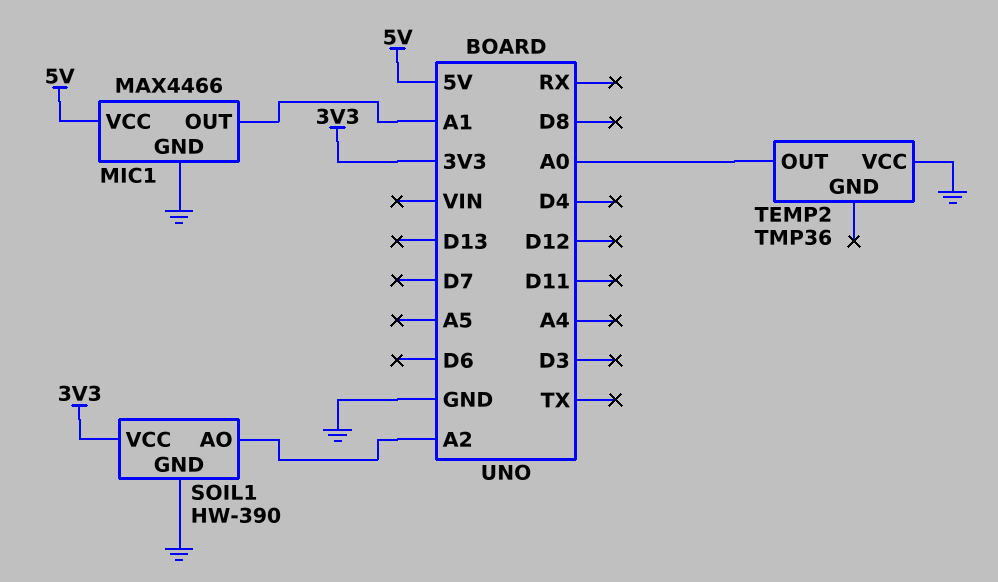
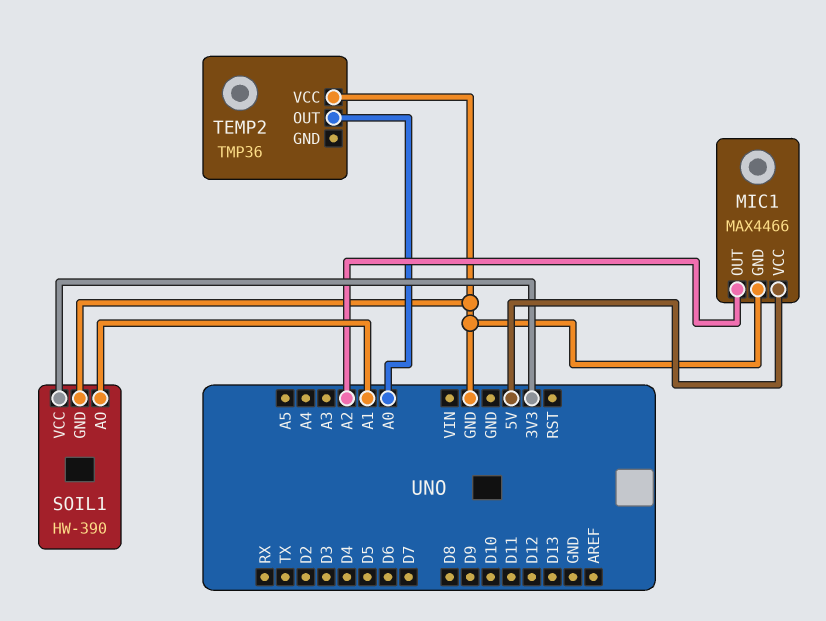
MIC1 pin OUT: A1 -> A2
SOIL1 pin AO: A2 -> A1

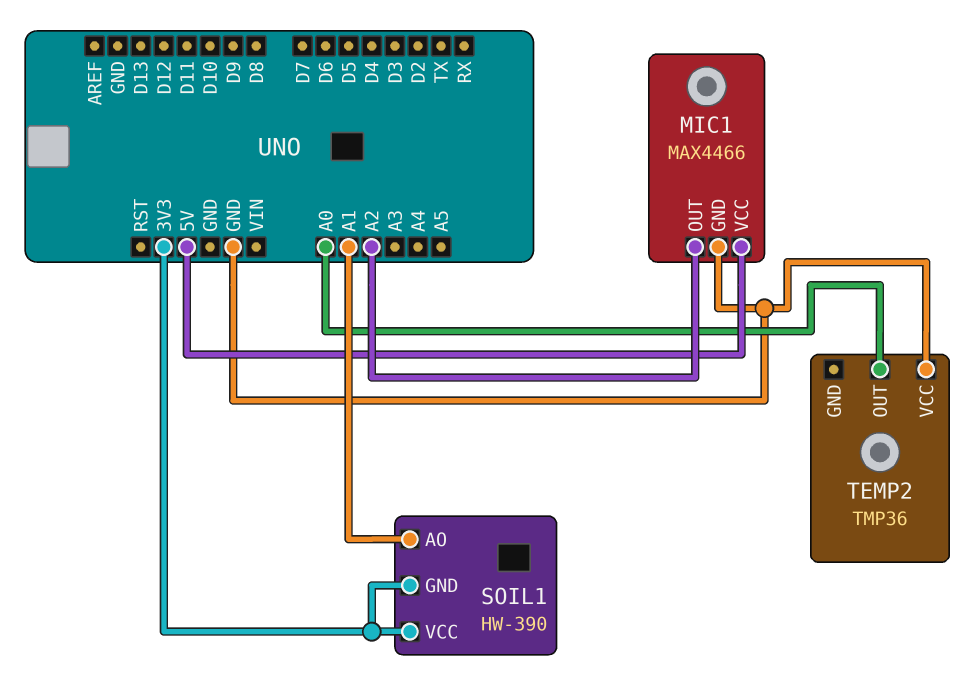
SOIL1 pin GND: GND -> 3V3

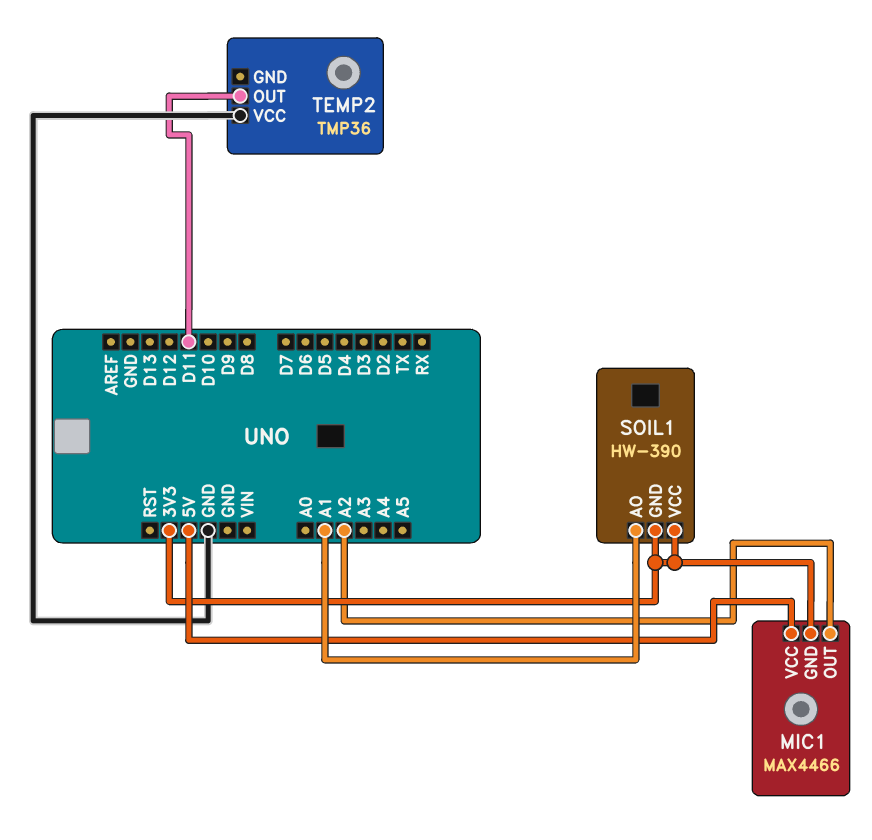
MIC1 pin GND: GND -> 3V3
TEMP2 pin OUT: A0 -> D11

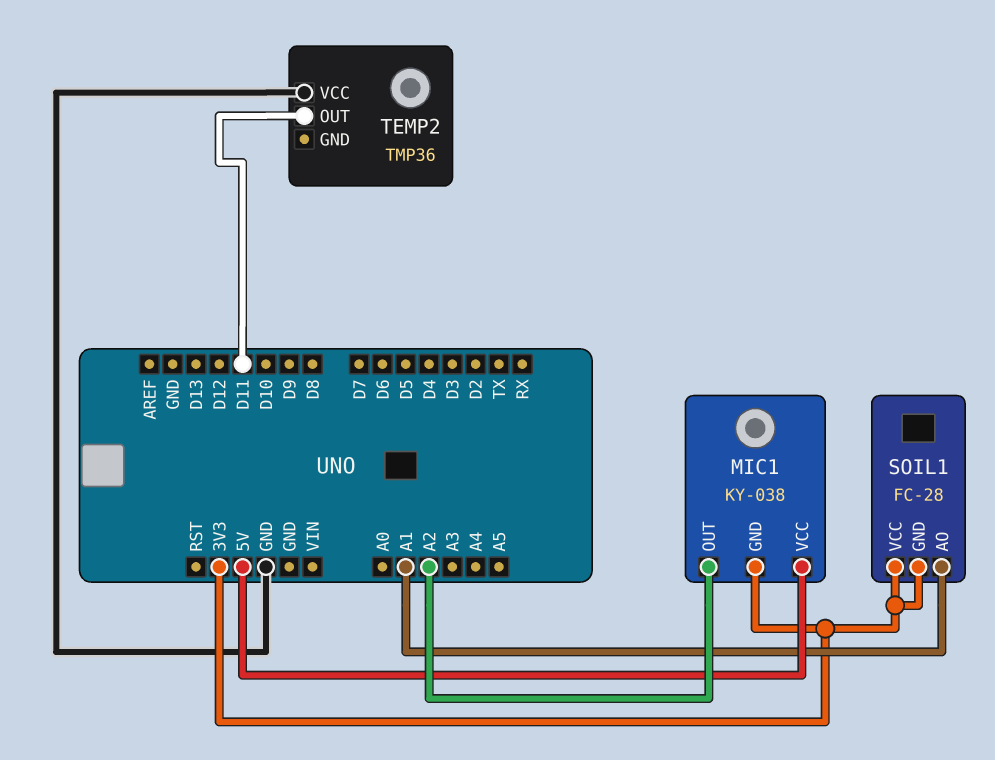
MIC1: MAX4466 -> KY-038
SOIL1: HW-390 -> FC-28

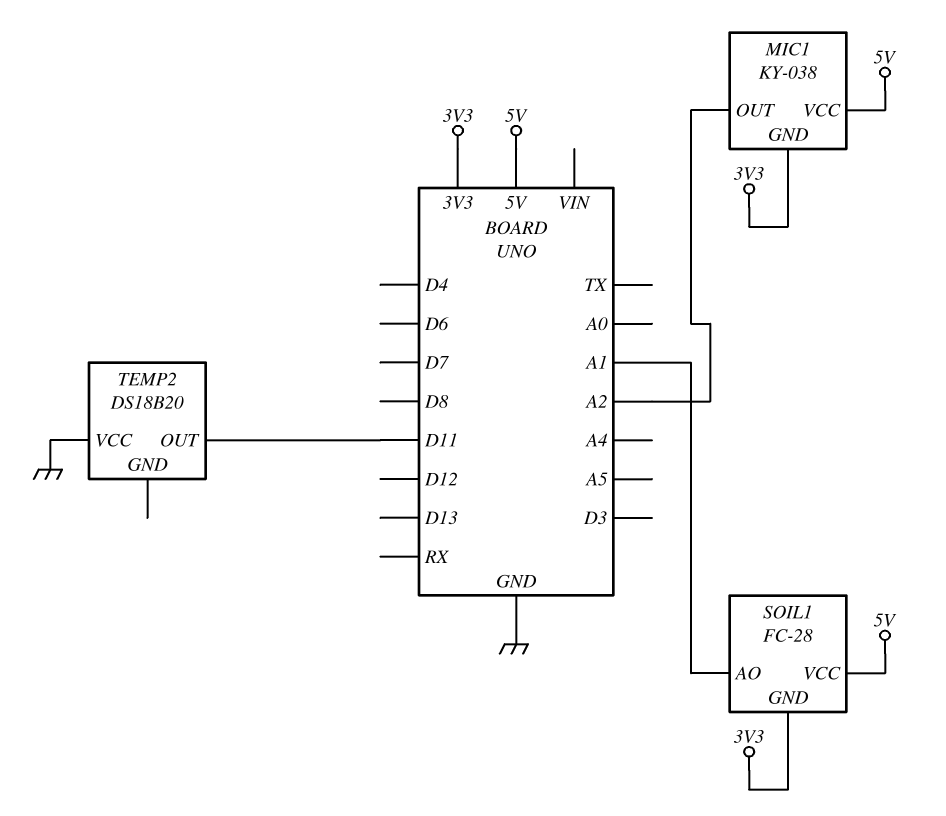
SOIL1 pin VCC: 3V3 -> 5V
TEMP2: TMP36 -> DS18B20

